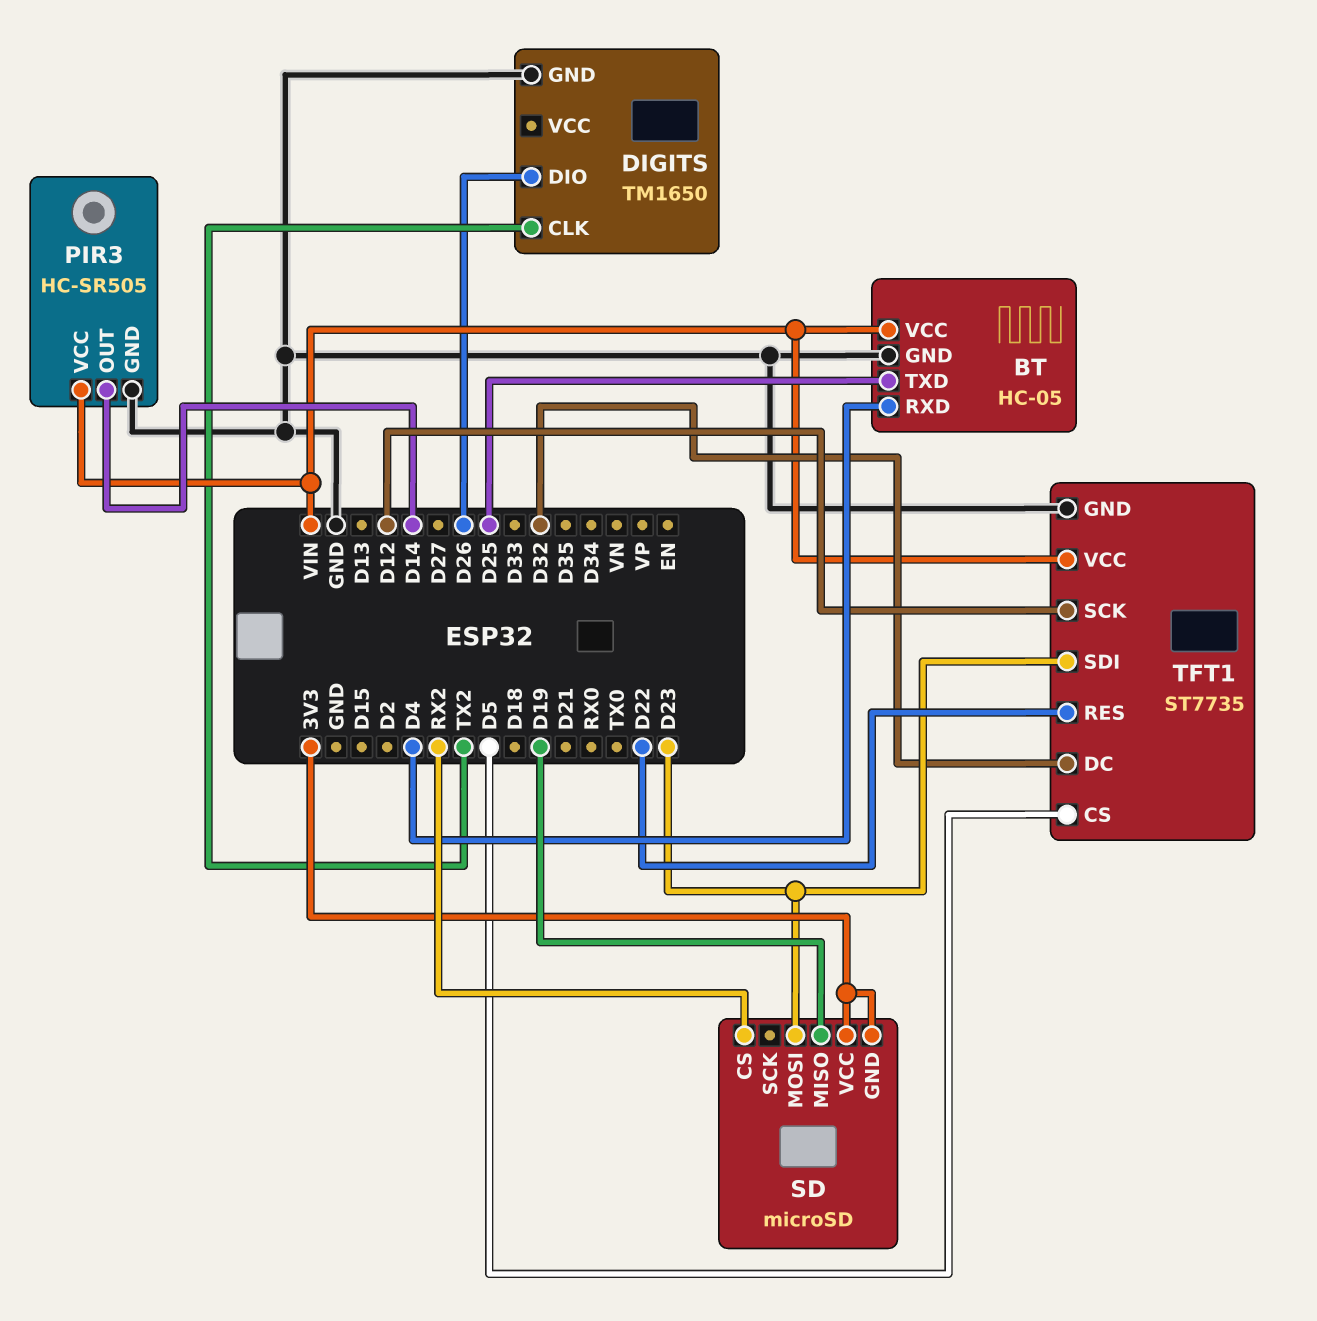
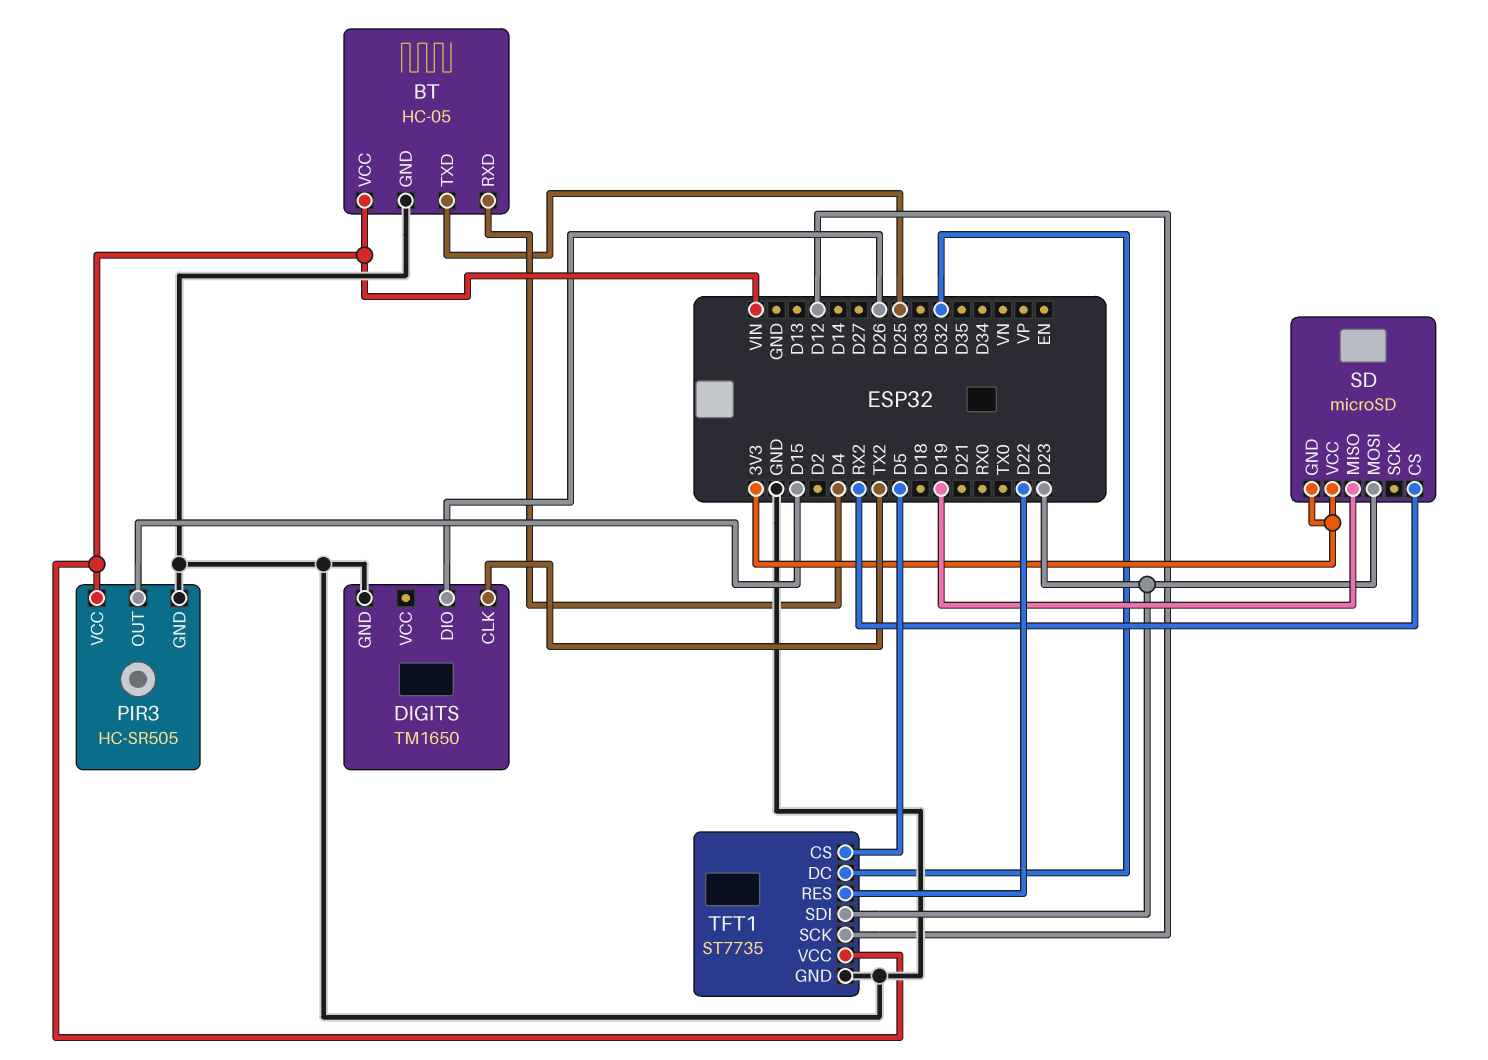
PIR3 pin OUT: D14 -> D15

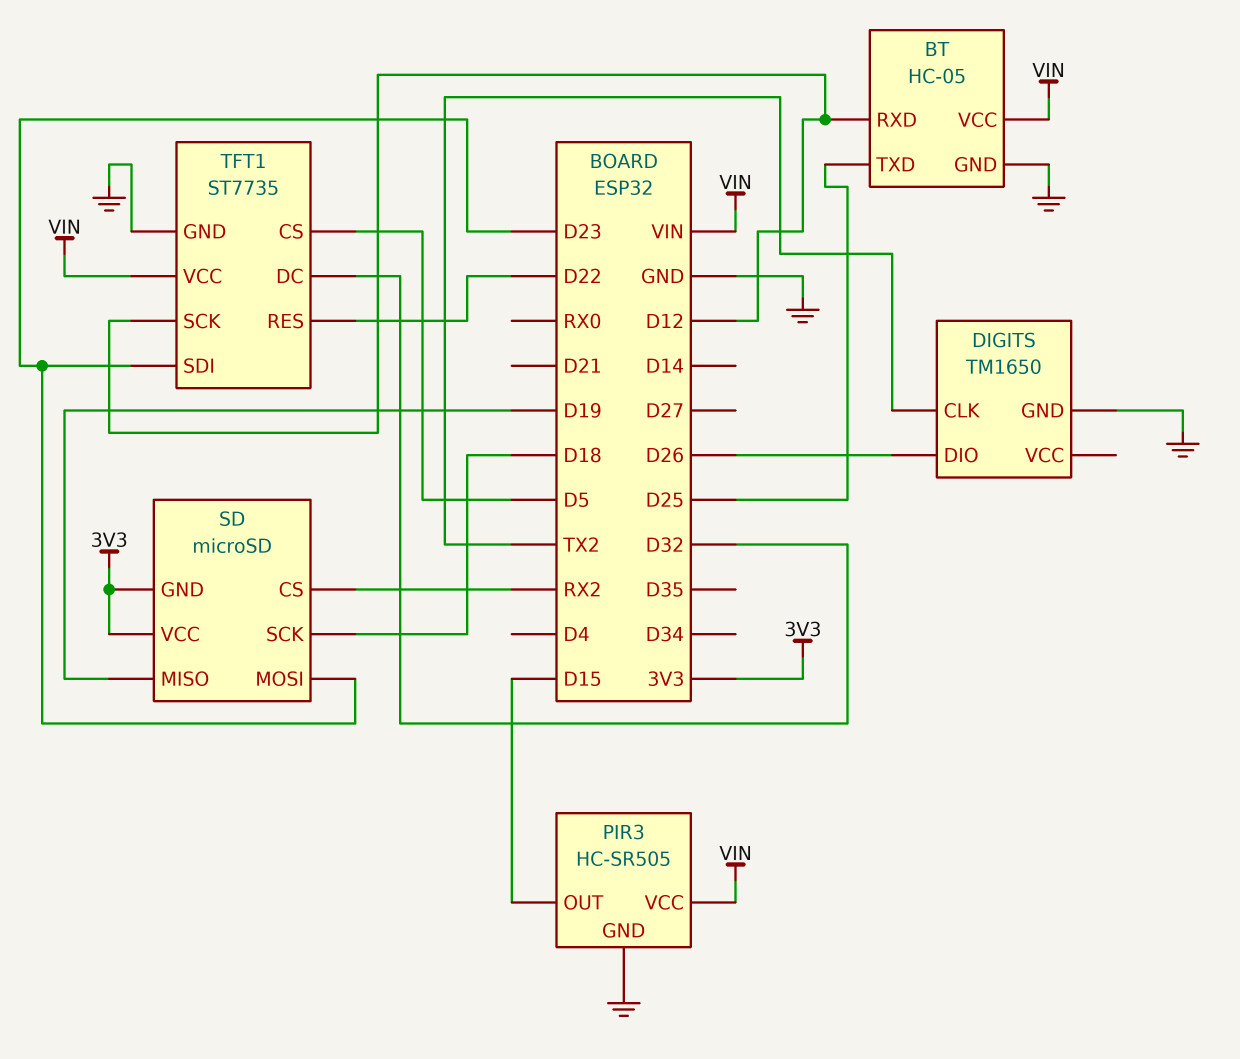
BT pin RXD: D4 -> D12
SD pin SCK: none -> D18

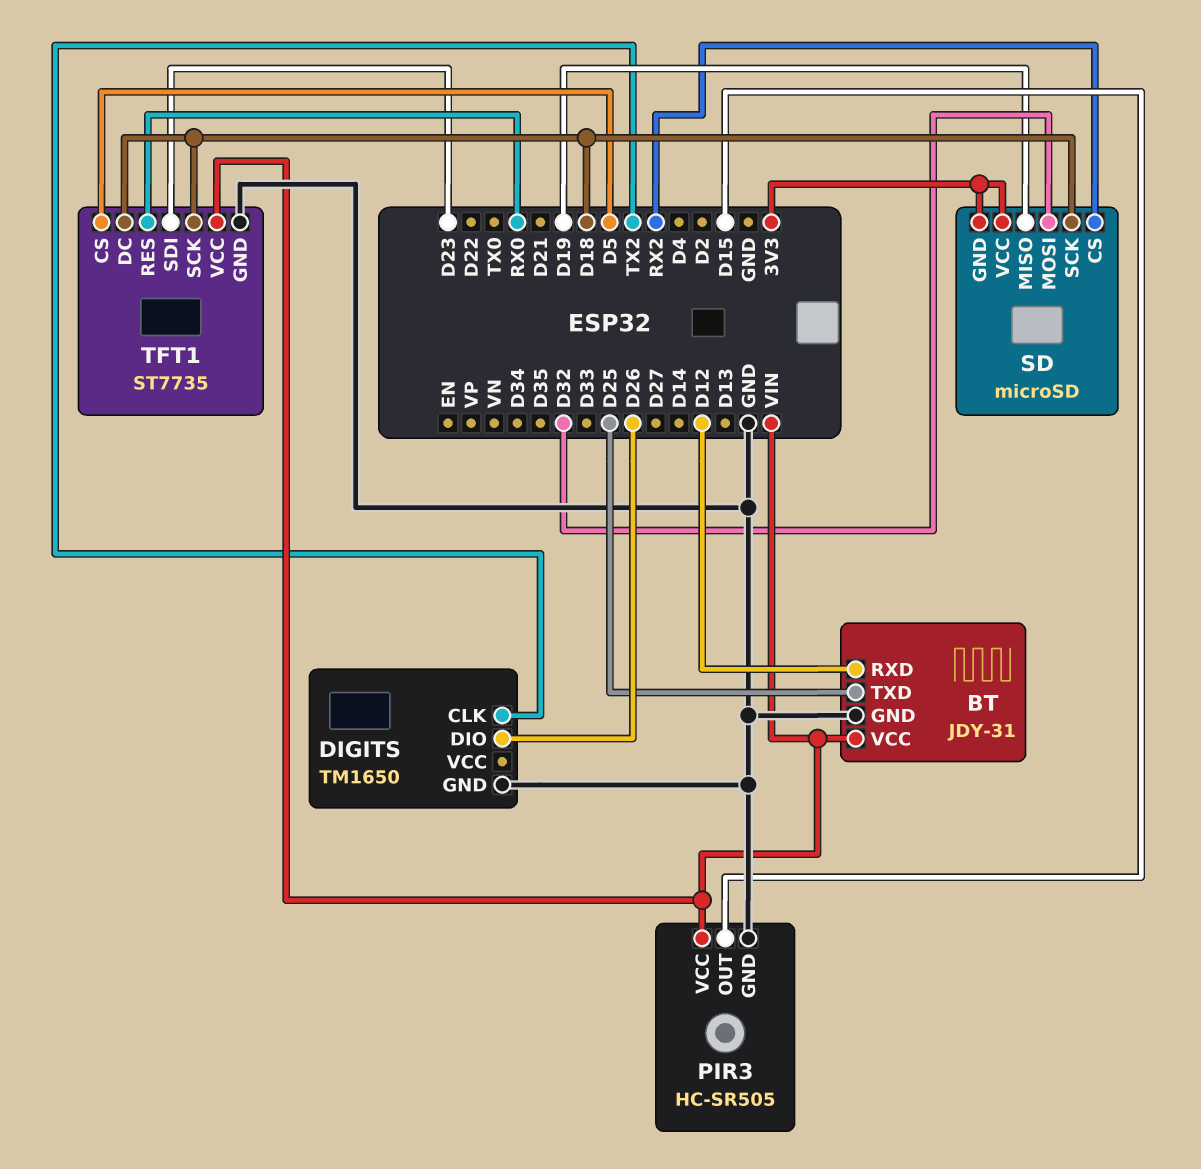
BT: HC-05 -> JDY-31
SD pin MOSI: D23 -> D32
TFT1 pin DC: D32 -> D18
TFT1 pin RES: D22 -> RX0
TFT1 pin SCK: D12 -> D18

